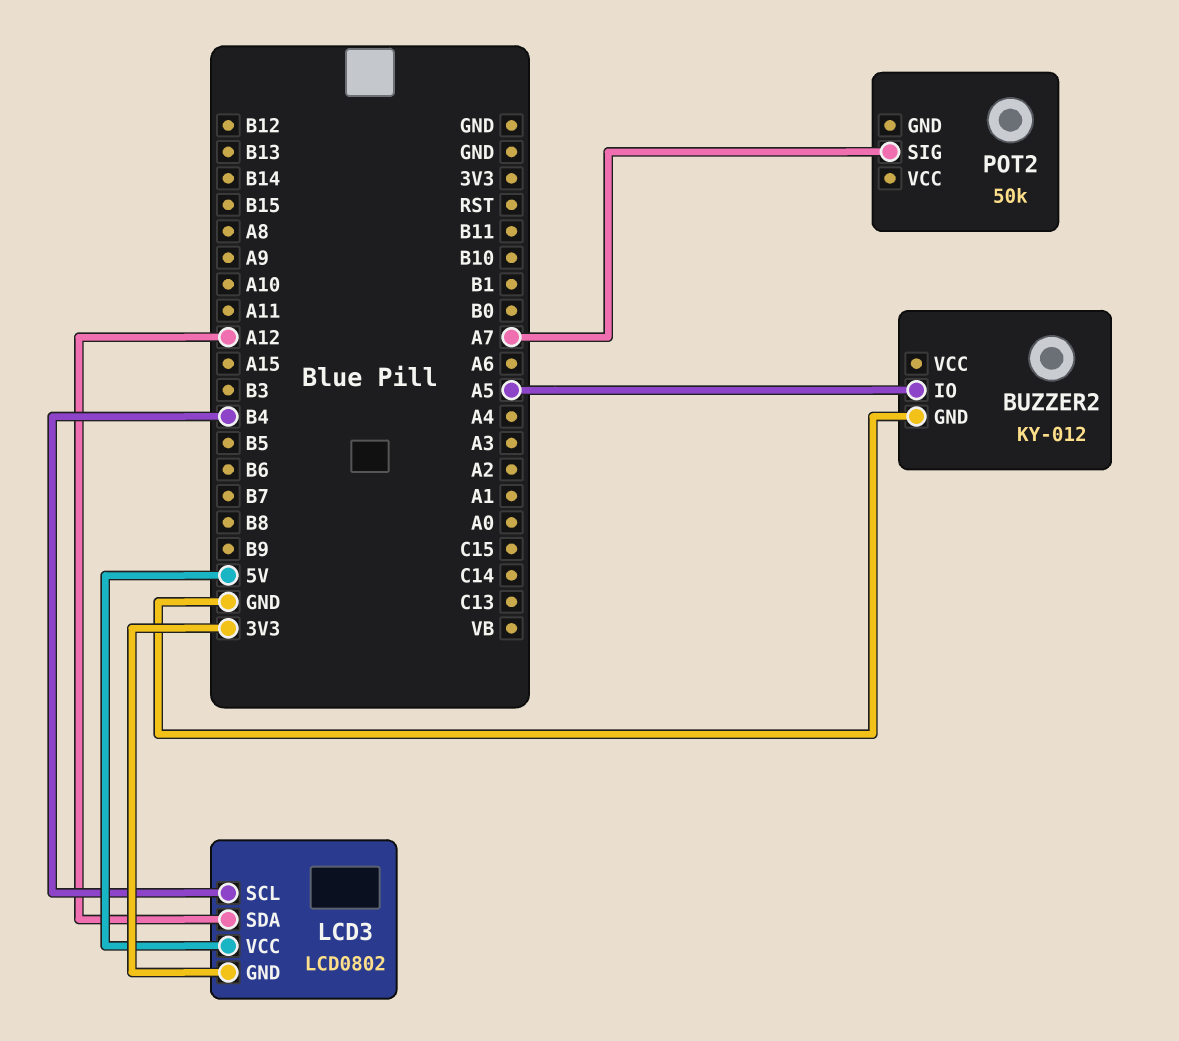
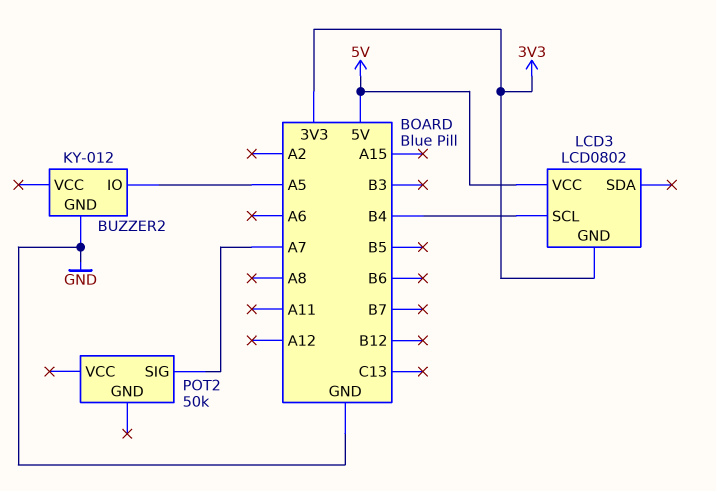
LCD3 pin SDA: A12 -> none

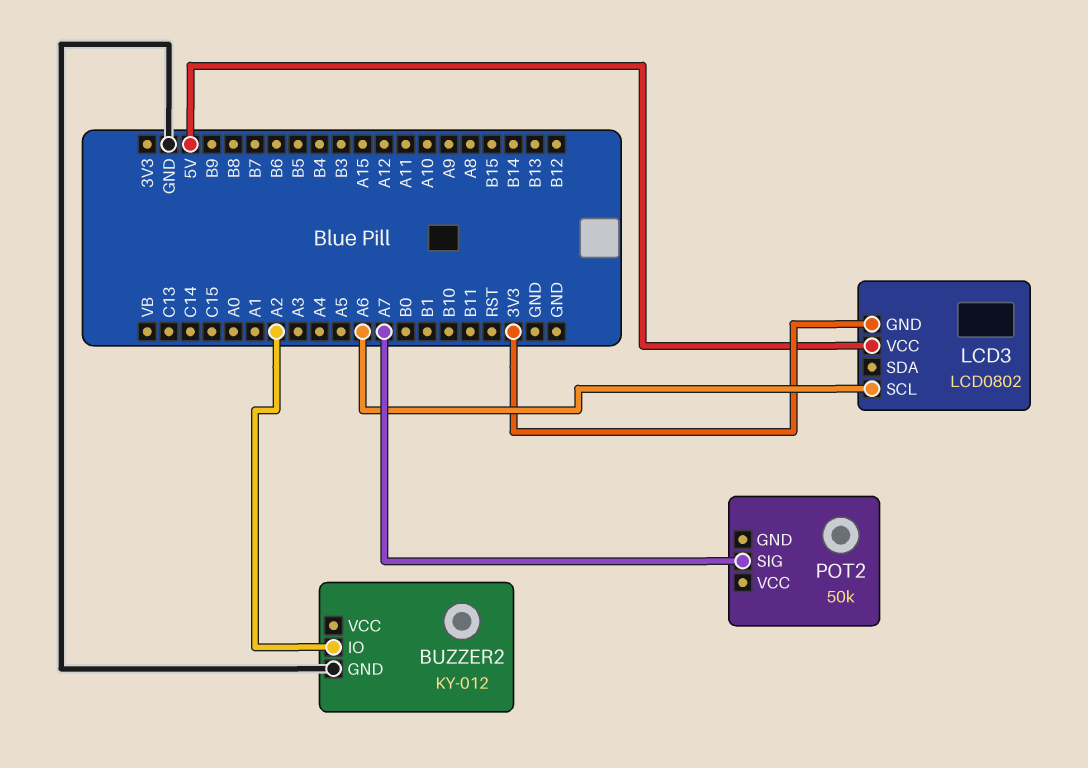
BUZZER2 pin IO: A5 -> A2
LCD3 pin SCL: B4 -> A6

